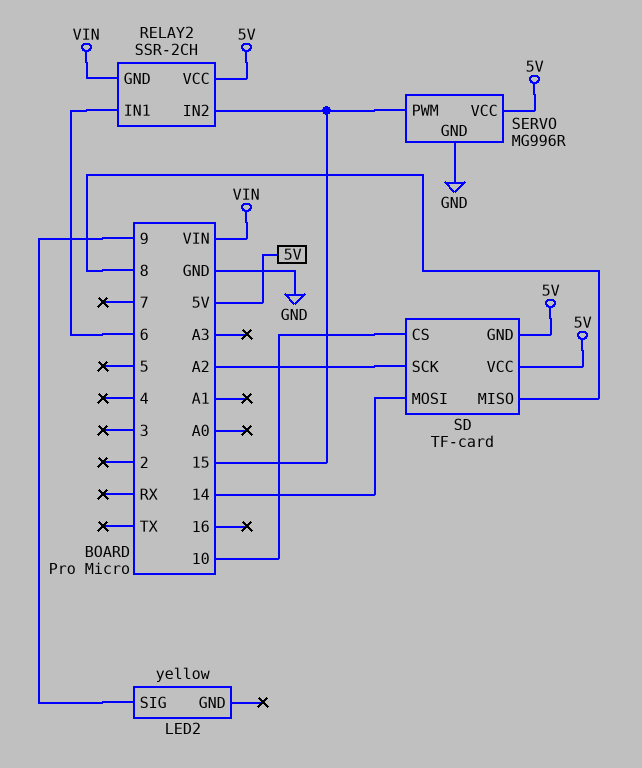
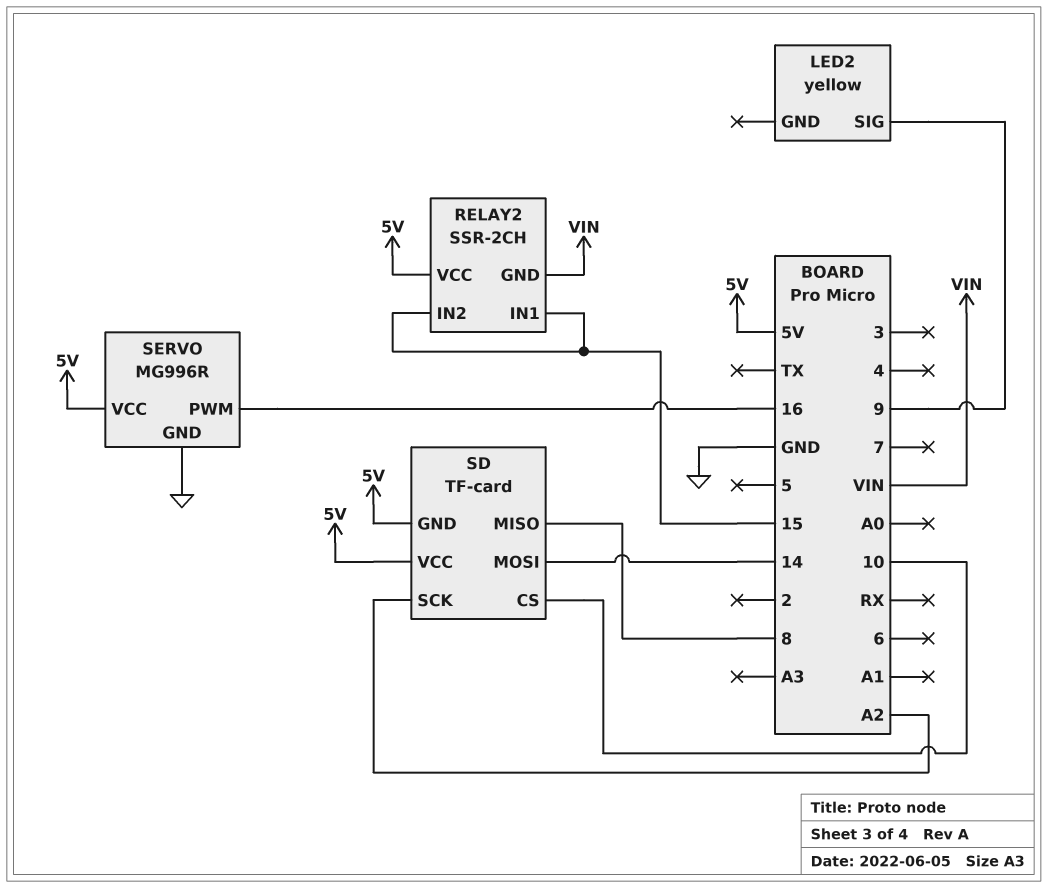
RELAY2 pin IN1: 6 -> 15
SERVO pin PWM: 15 -> 16

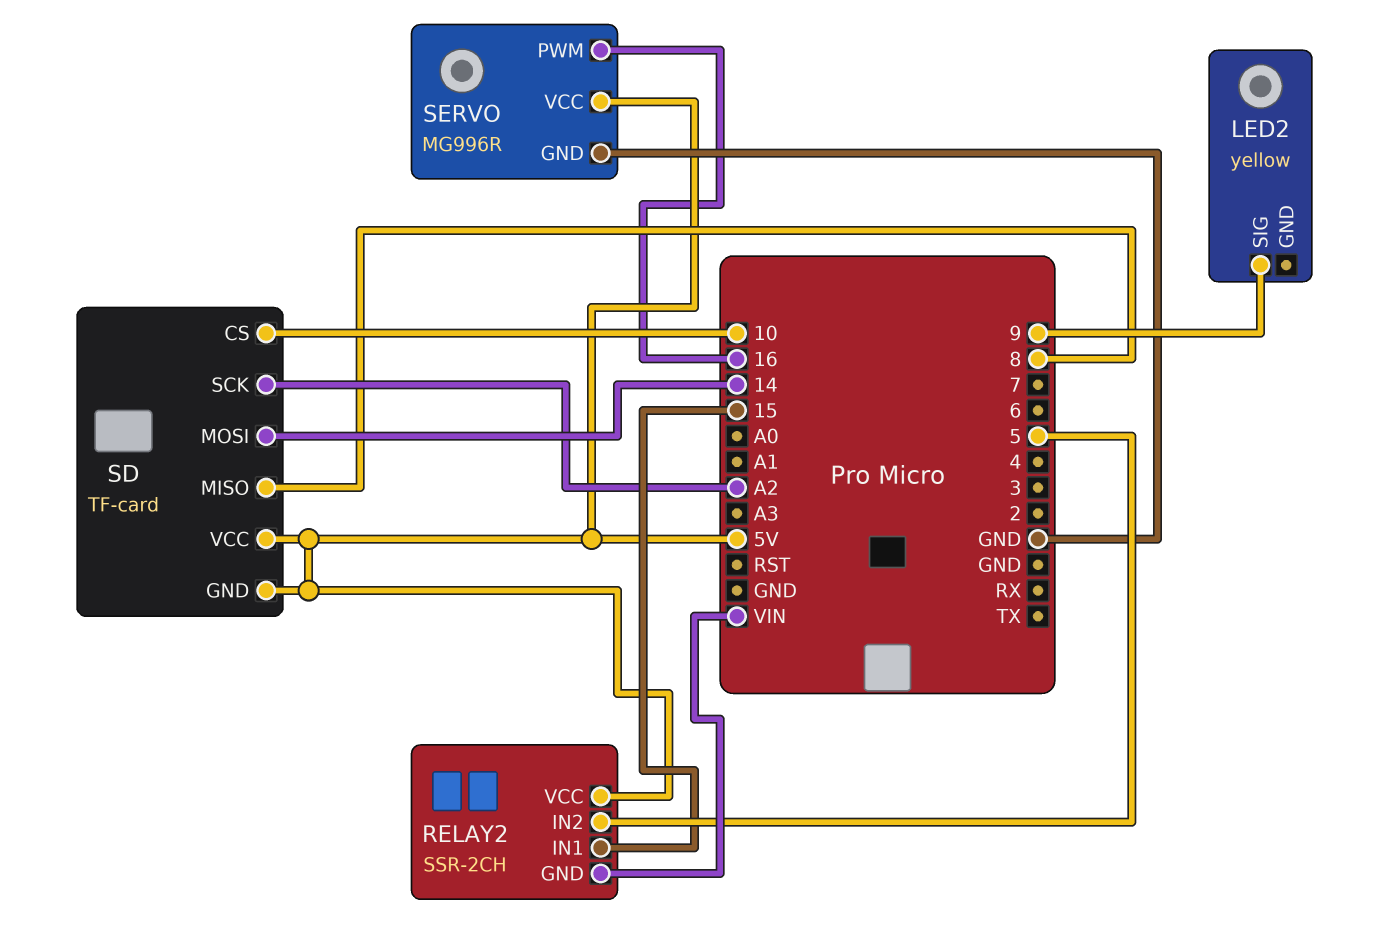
RELAY2 pin IN2: 15 -> 5

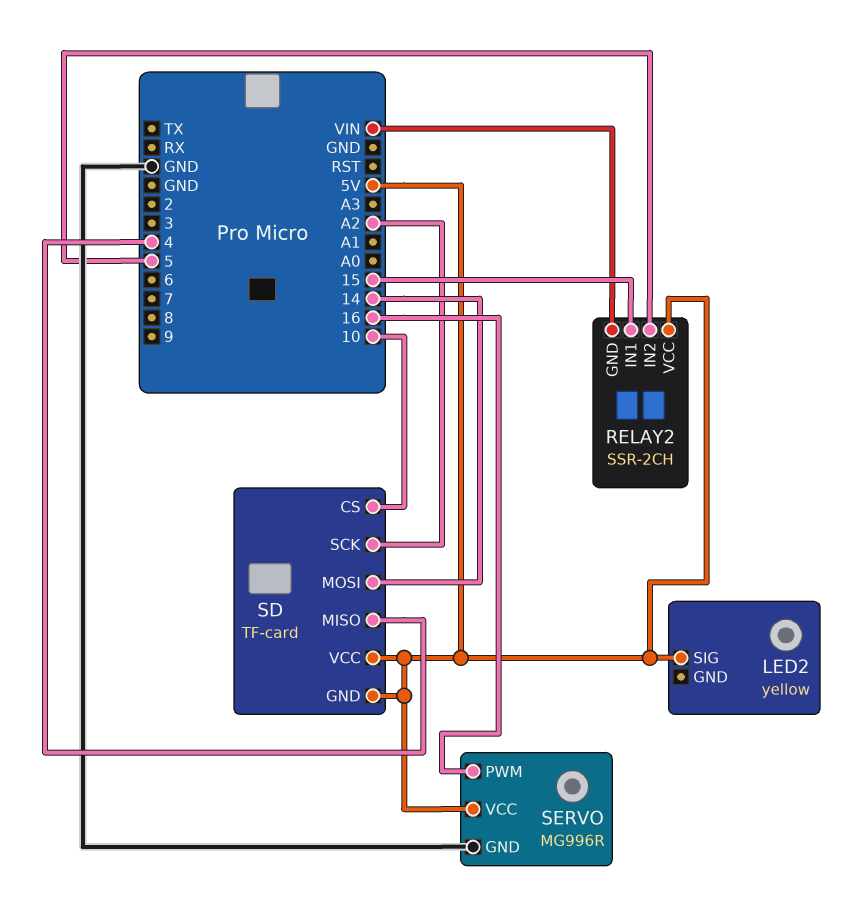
LED2 pin SIG: 9 -> 5V
SD pin MISO: 8 -> 4

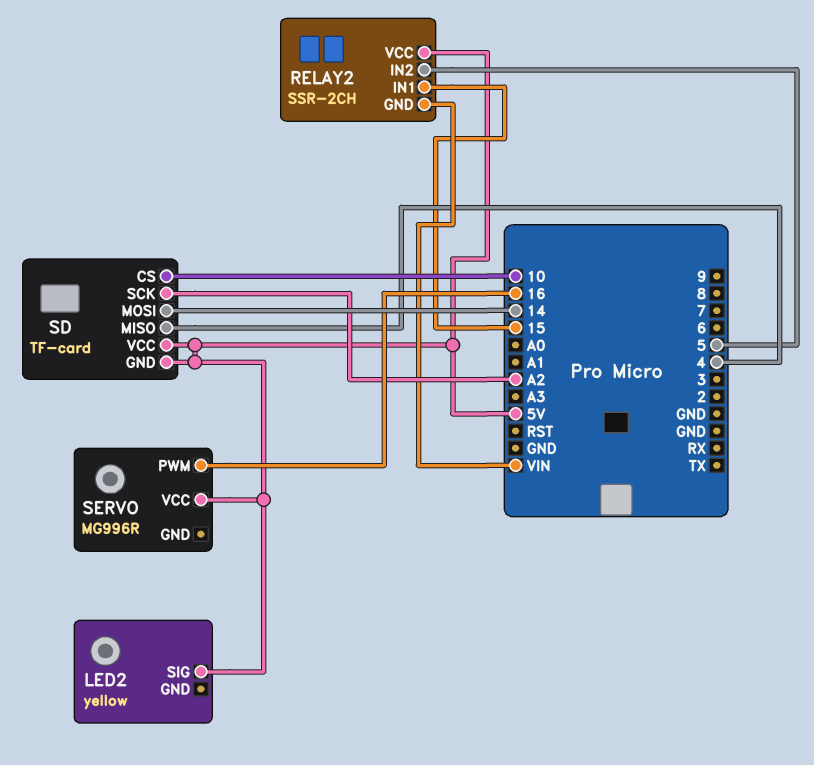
SERVO pin GND: GND -> none

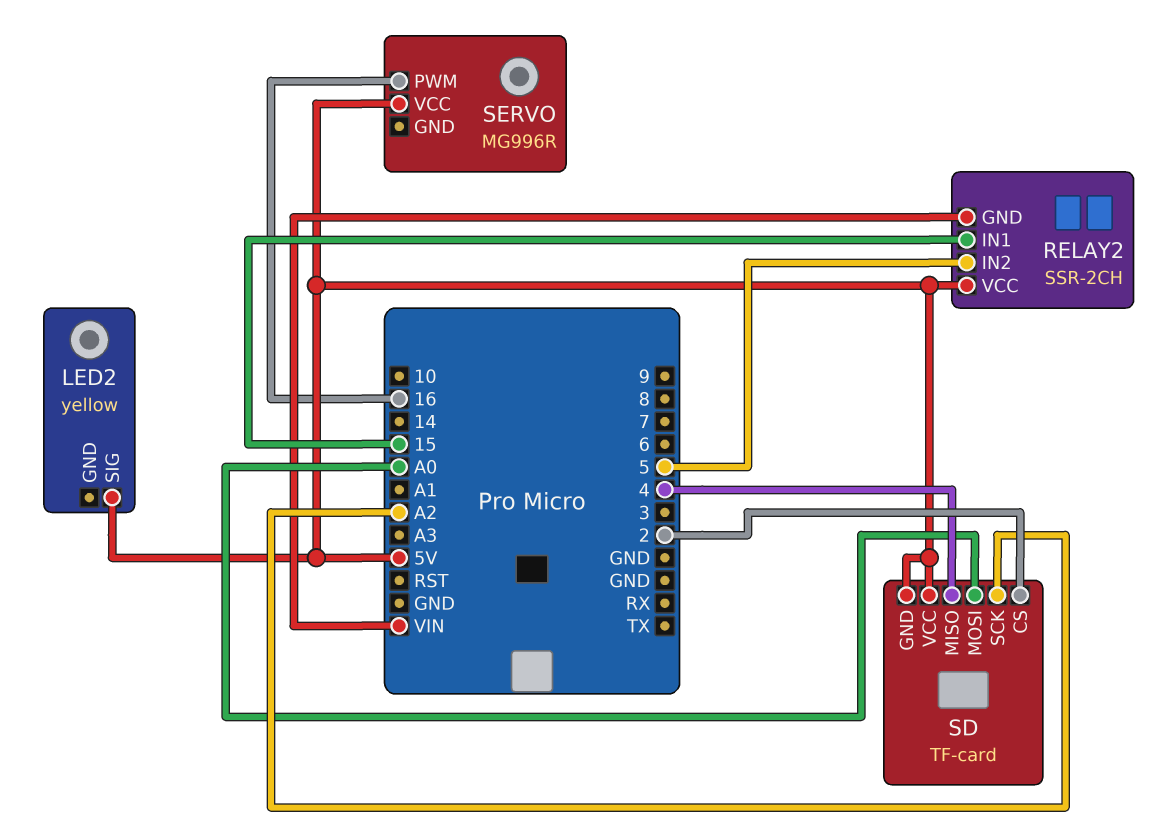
SD pin CS: 10 -> 2
SD pin MOSI: 14 -> A0

